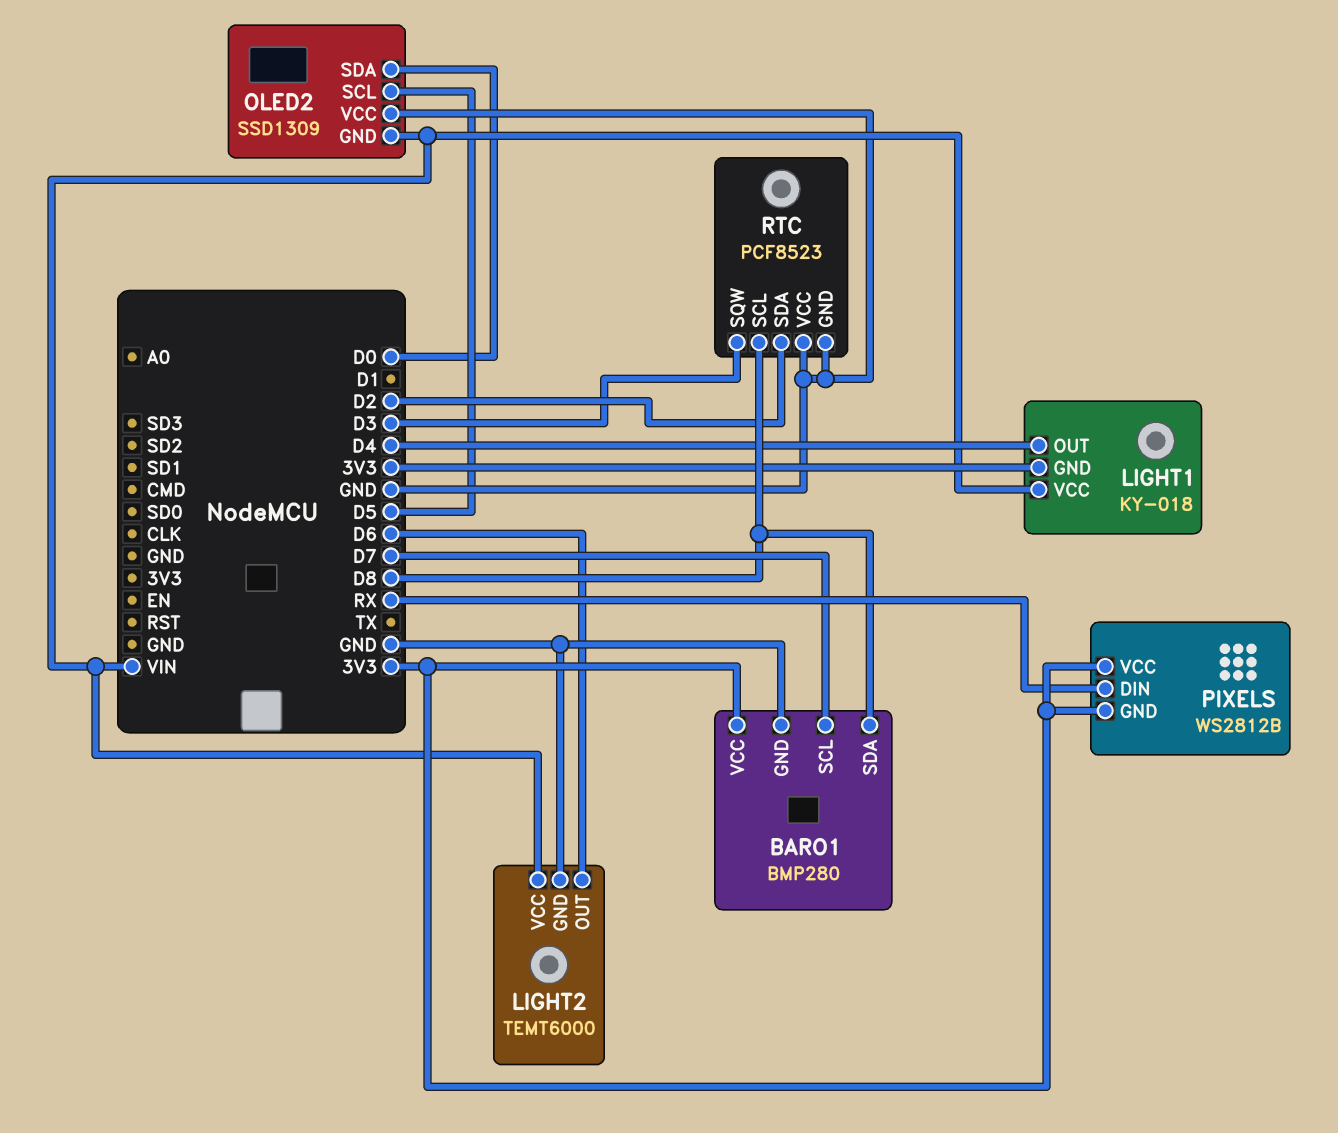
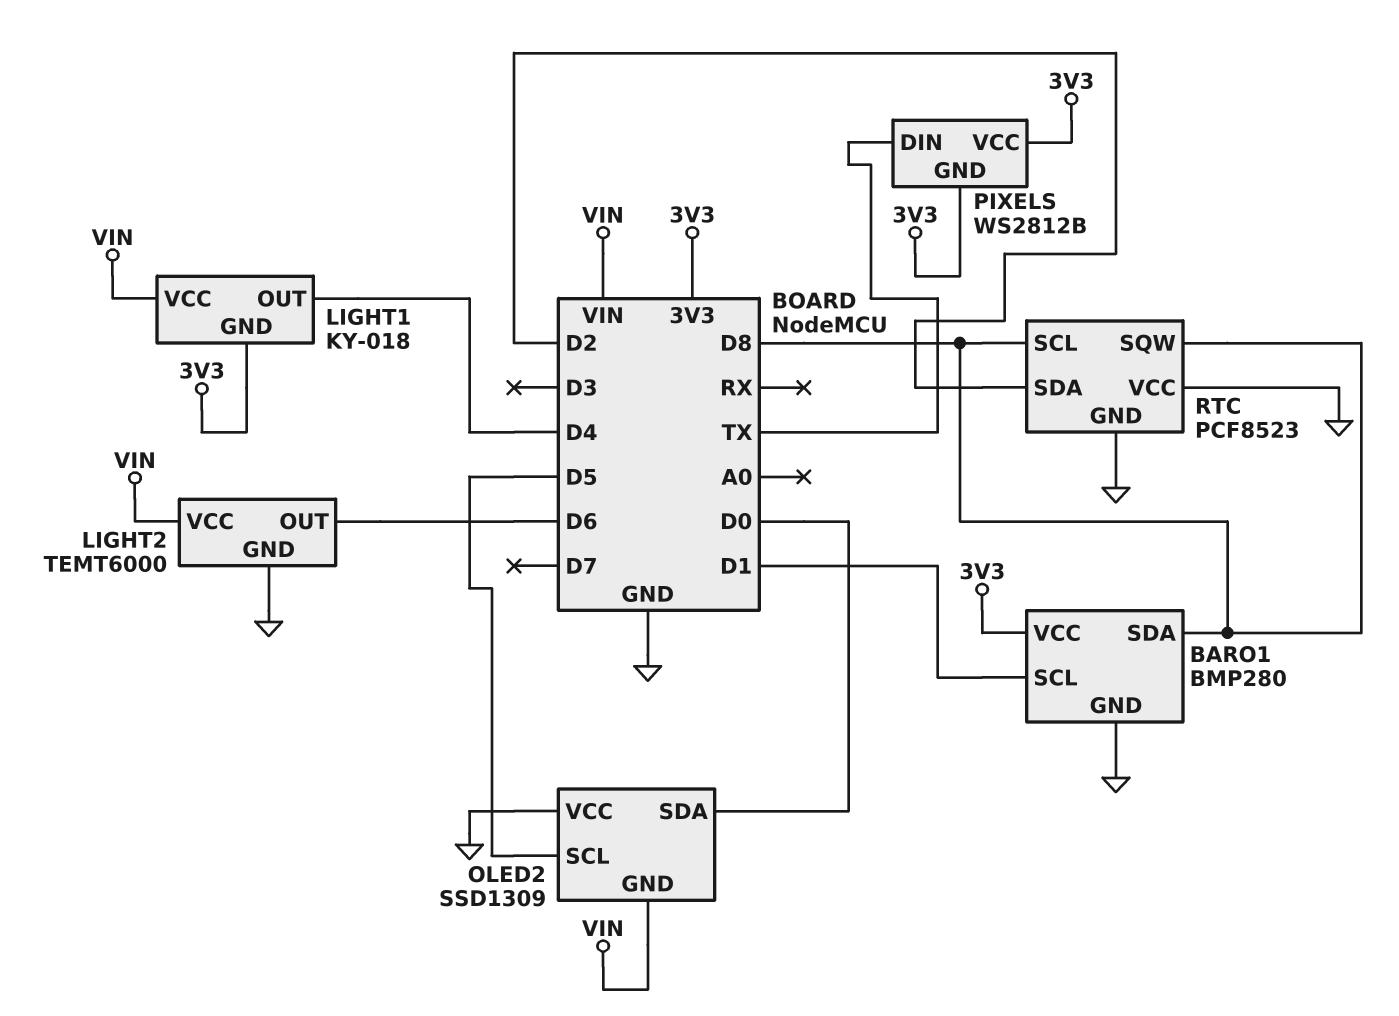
BARO1 pin SCL: D7 -> D1
PIXELS pin DIN: RX -> TX
RTC pin SQW: D3 -> D8

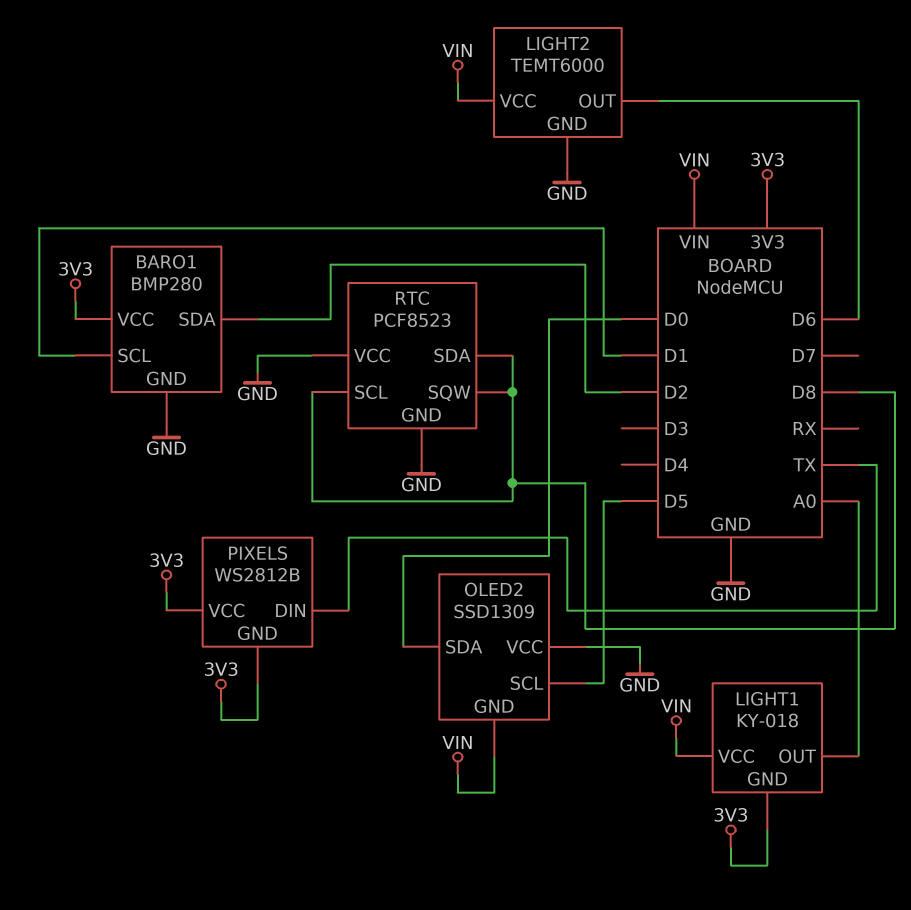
BARO1 pin SDA: D8 -> D2
LIGHT1 pin OUT: D4 -> A0
RTC pin SDA: D2 -> D8

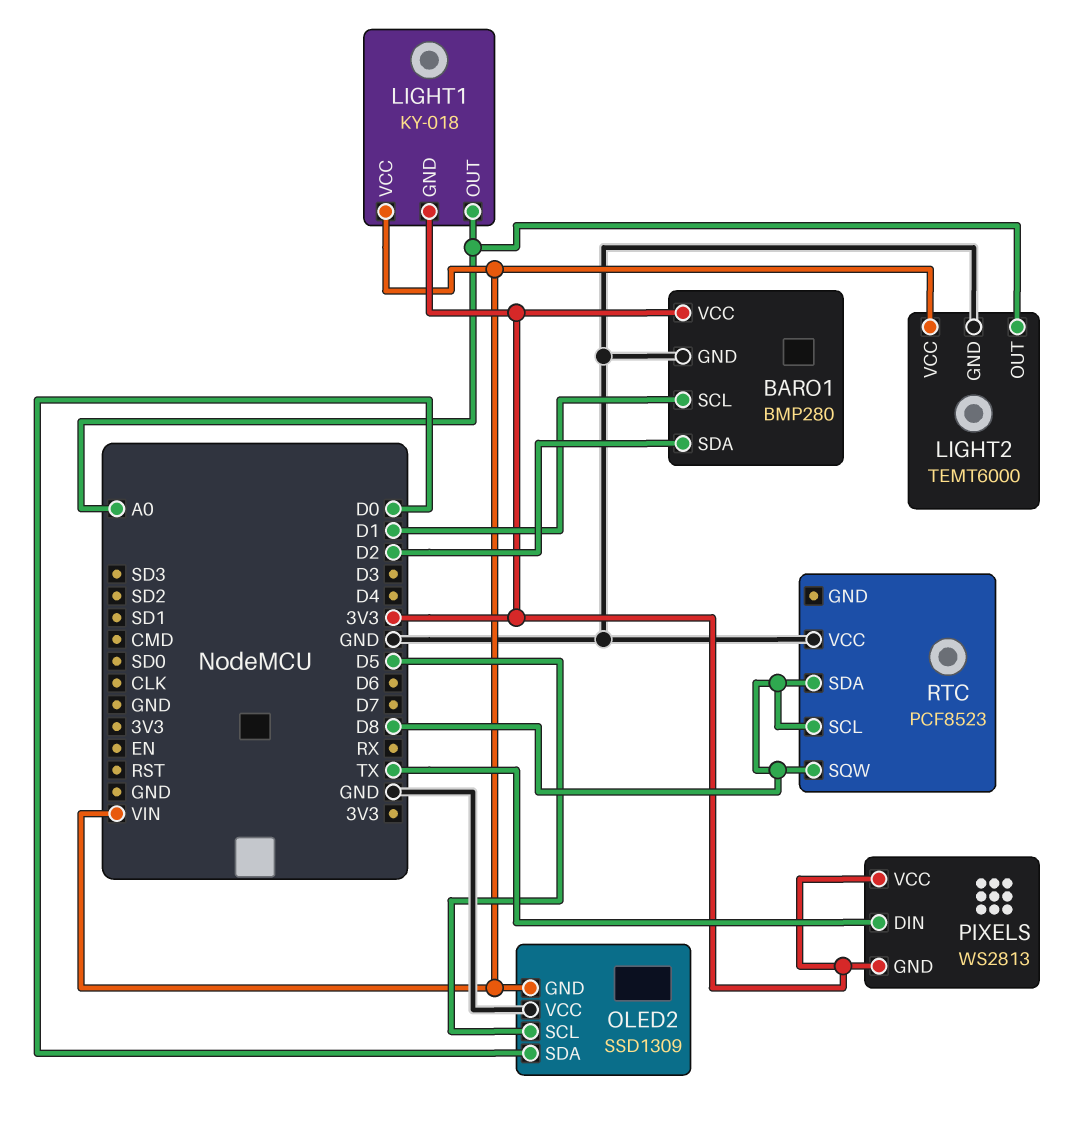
LIGHT2 pin OUT: D6 -> A0
PIXELS: WS2812B -> WS2813
RTC pin GND: GND -> none

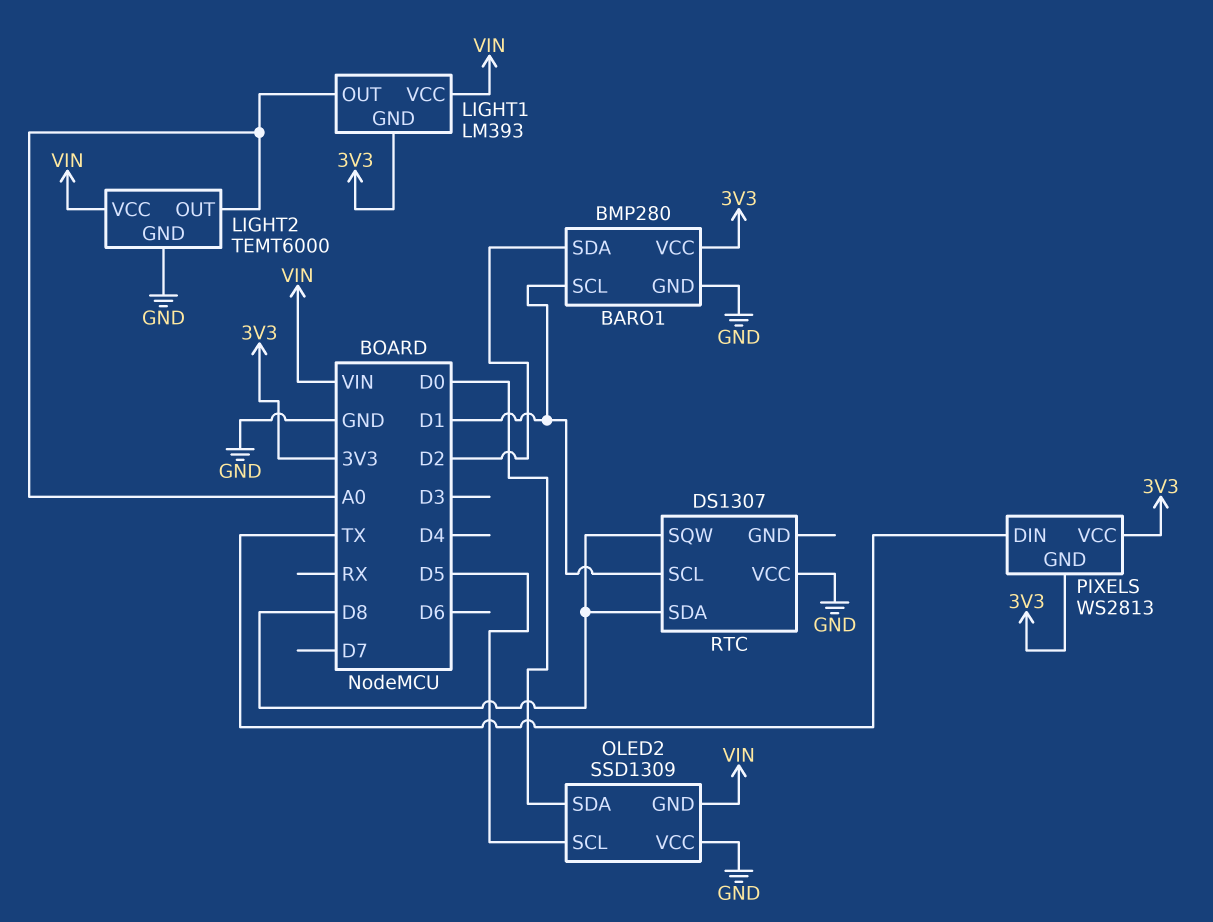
LIGHT1: KY-018 -> LM393
RTC: PCF8523 -> DS1307
RTC pin SCL: D8 -> D1

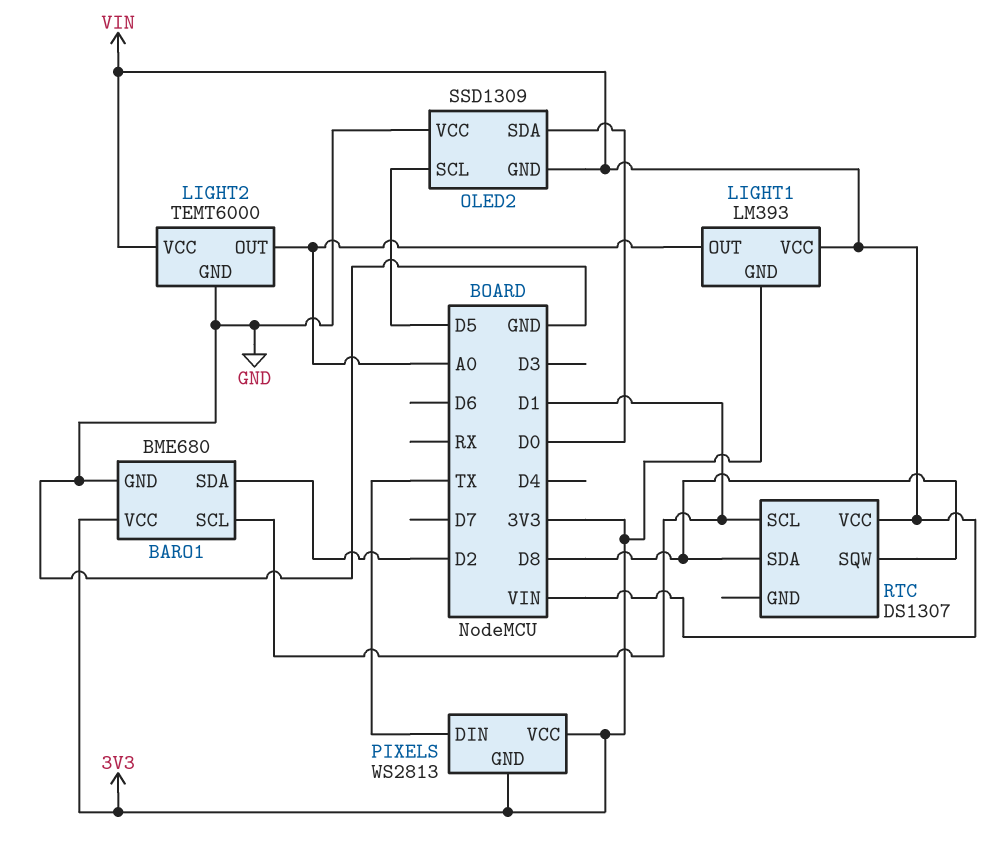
BARO1: BMP280 -> BME680
RTC pin VCC: GND -> VIN

